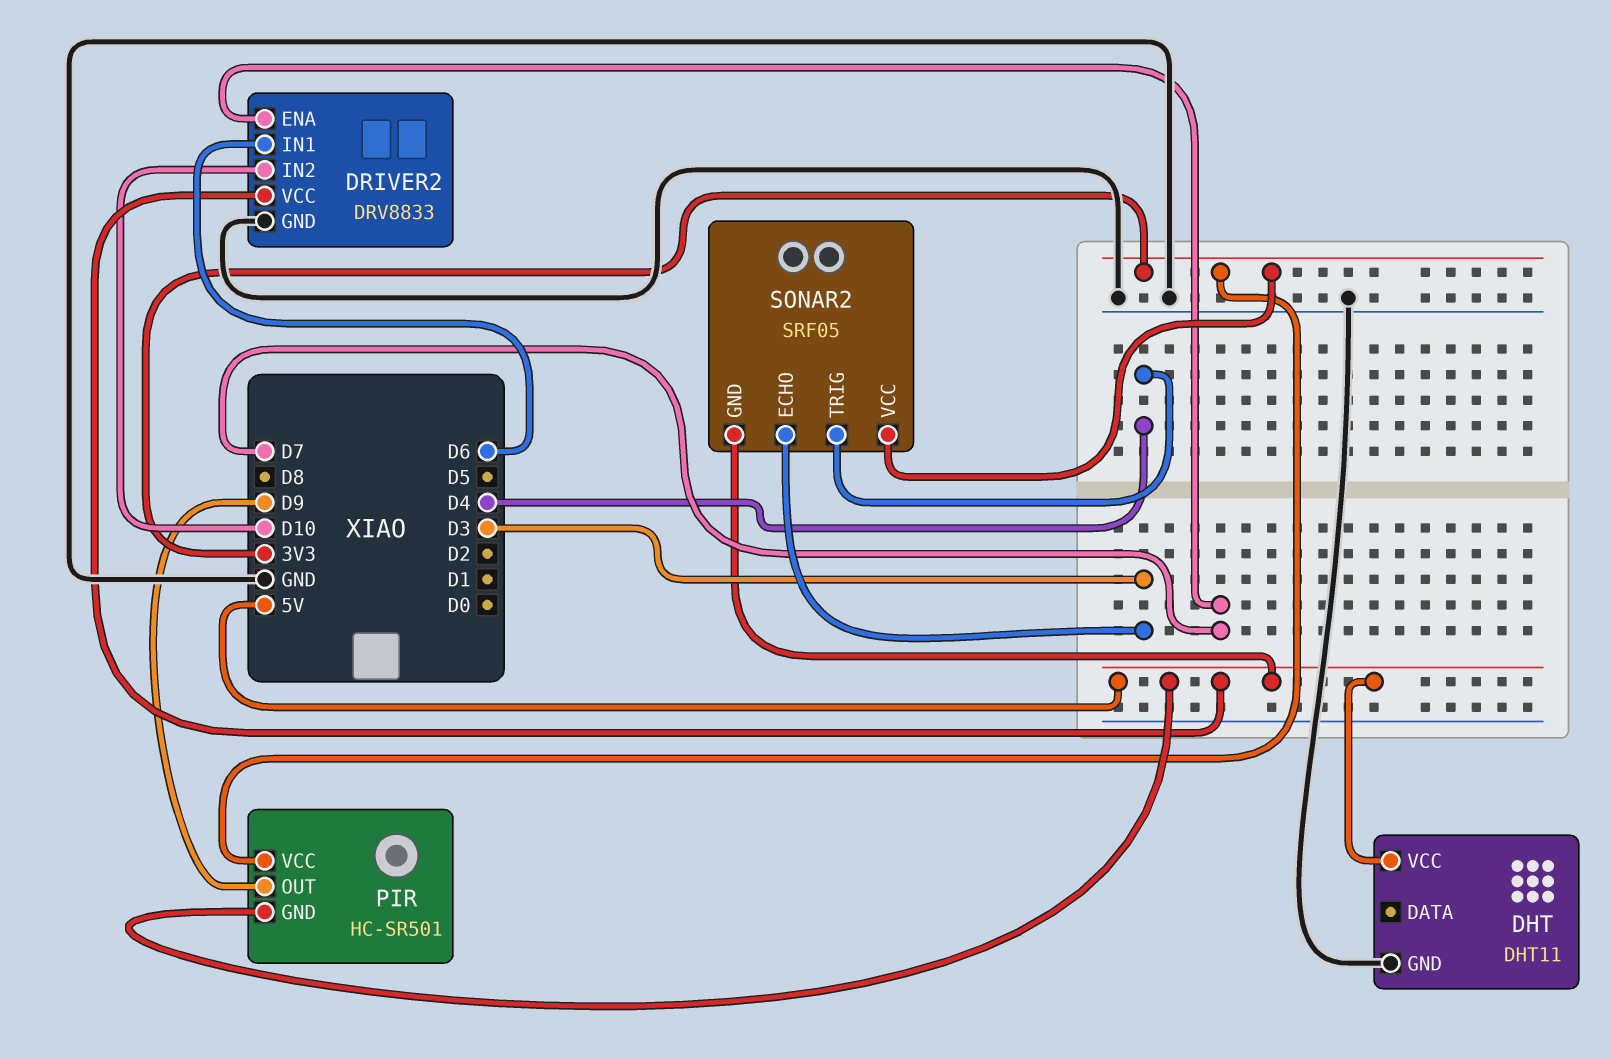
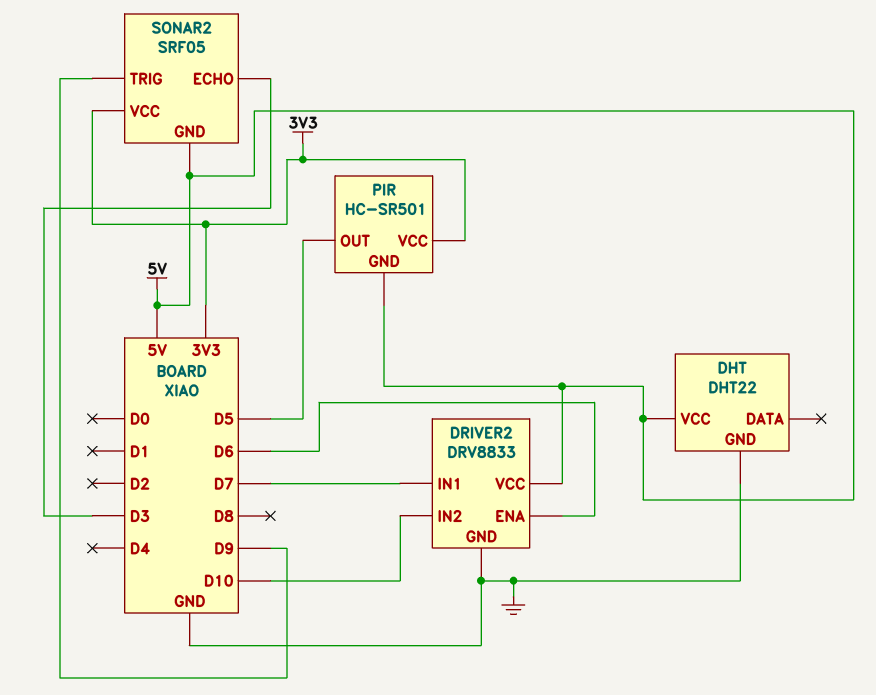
DHT: DHT11 -> DHT22
DRIVER2 pin ENA: D7 -> D6
DRIVER2 pin IN1: D6 -> D7
PIR pin OUT: D9 -> D5
SONAR2 pin TRIG: D4 -> D9

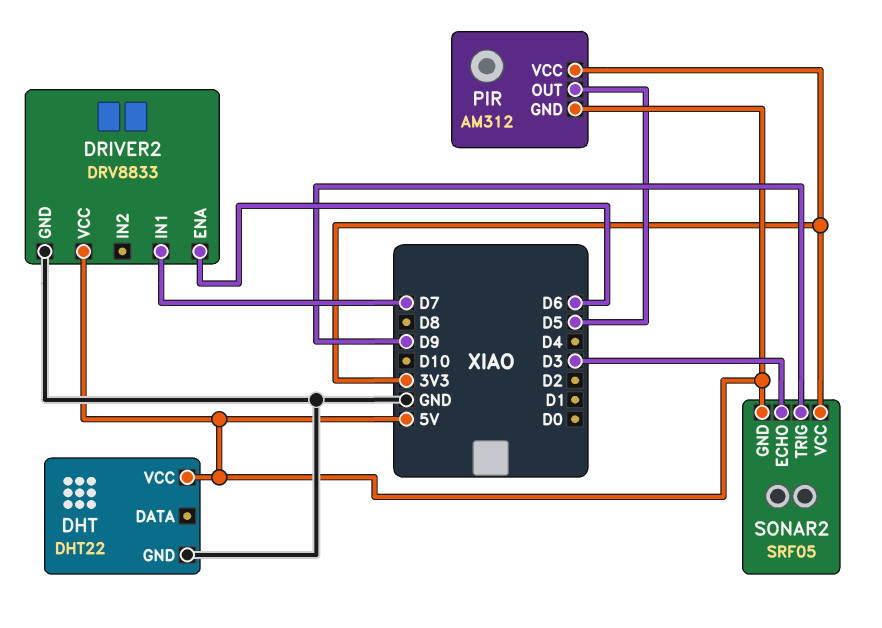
DRIVER2 pin IN2: D10 -> none
PIR: HC-SR501 -> AM312

